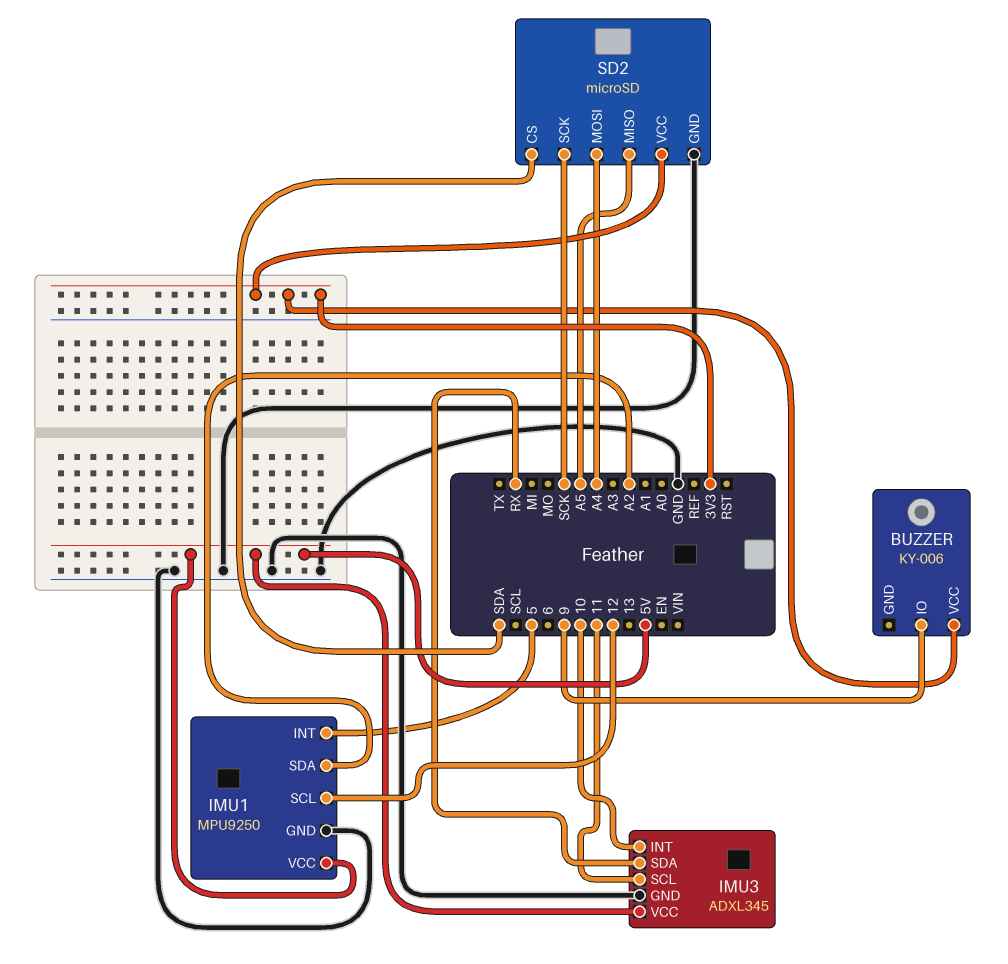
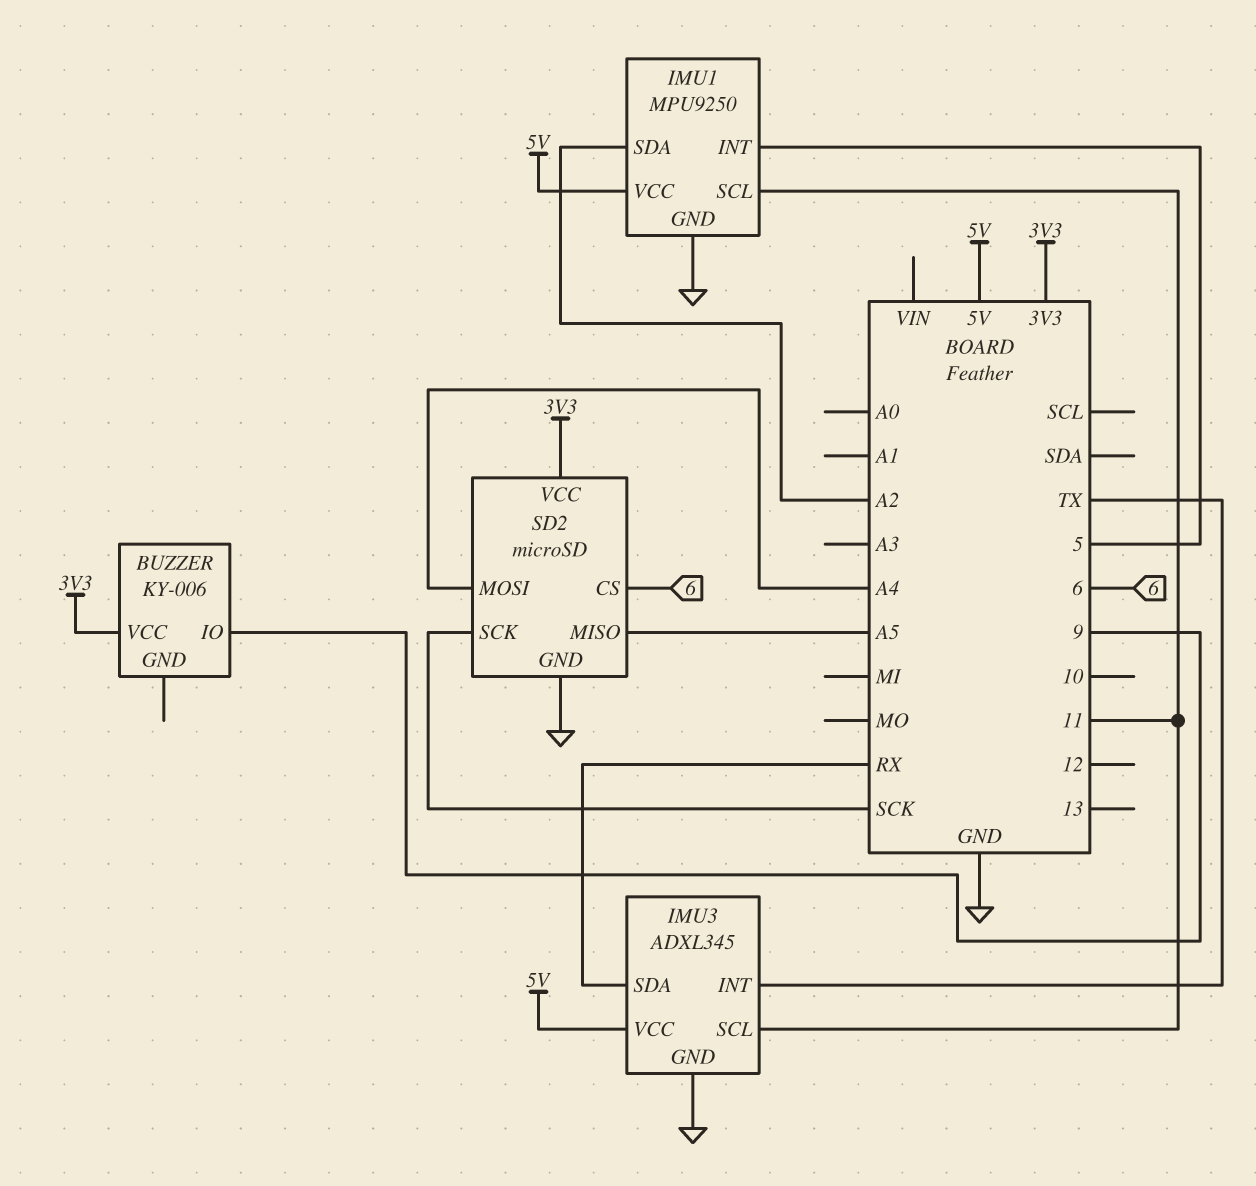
IMU1 pin SCL: 12 -> 11
IMU3 pin INT: 10 -> TX
SD2 pin CS: SDA -> 6

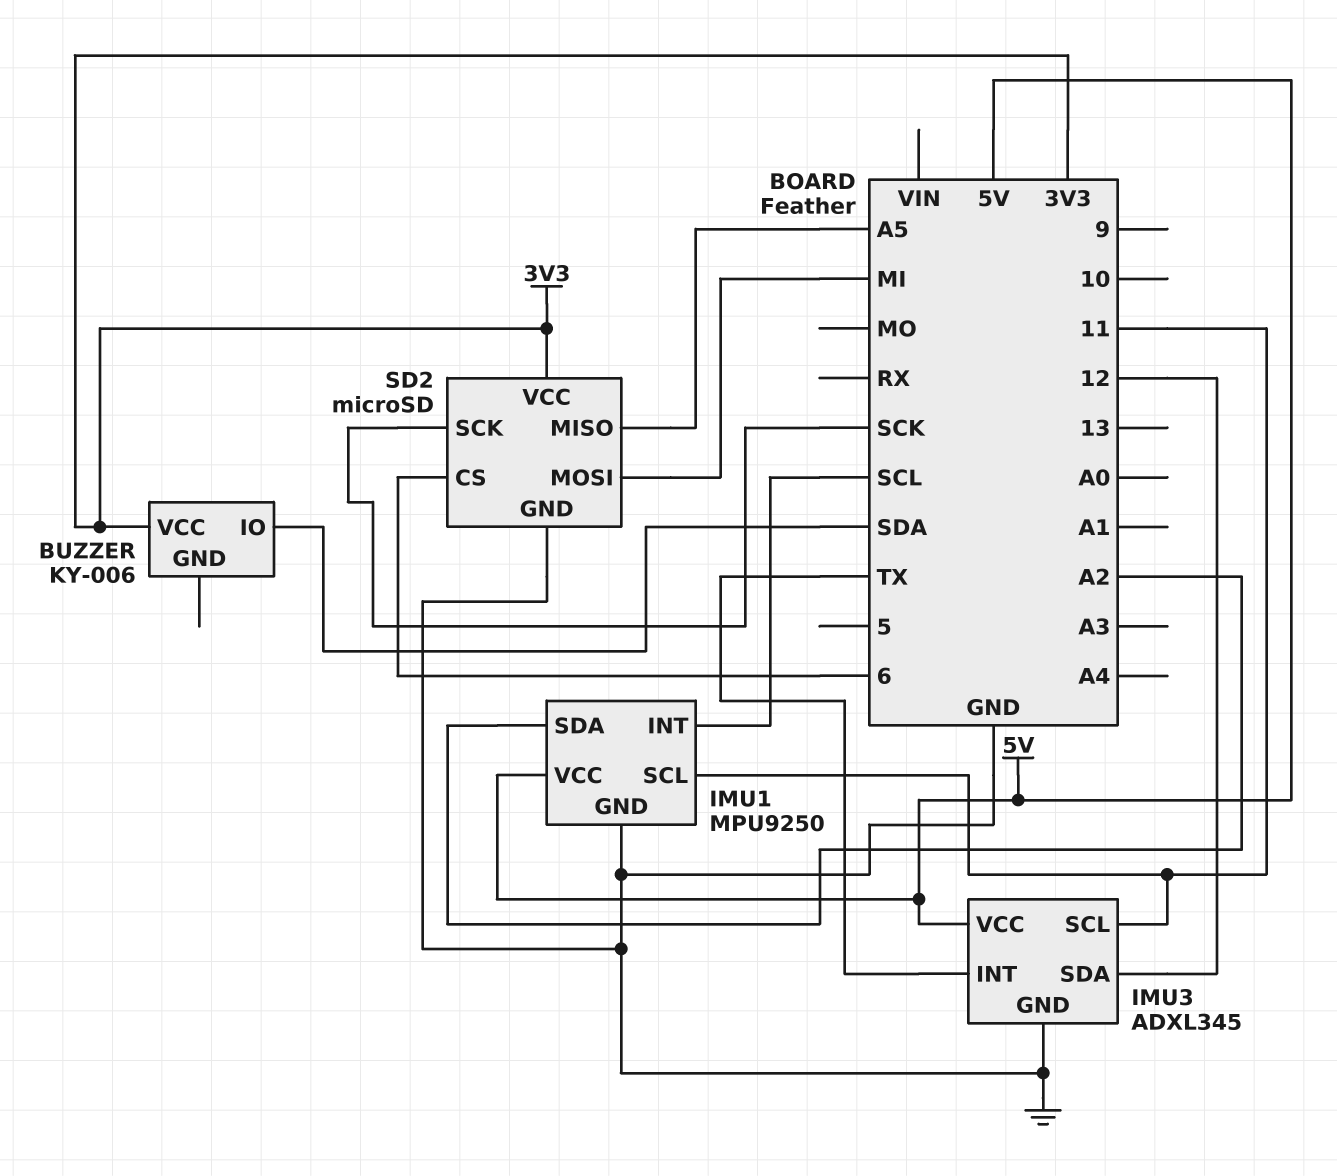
BUZZER pin IO: 9 -> SDA
IMU1 pin INT: 5 -> SCL
IMU3 pin SDA: RX -> 12
SD2 pin MOSI: A4 -> MI

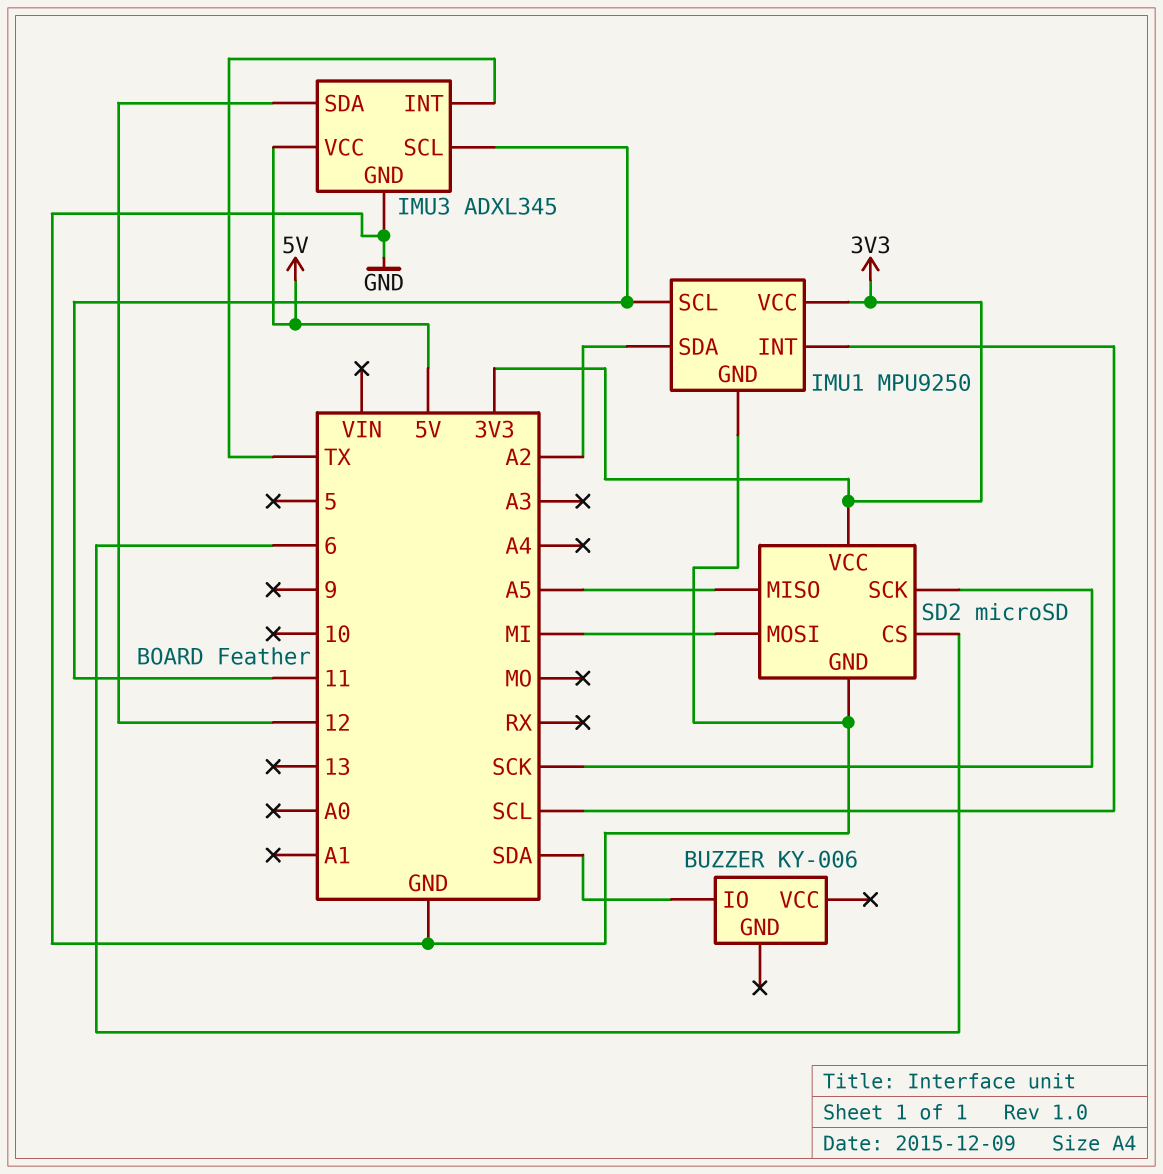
BUZZER pin VCC: 3V3 -> none
IMU1 pin VCC: 5V -> 3V3

